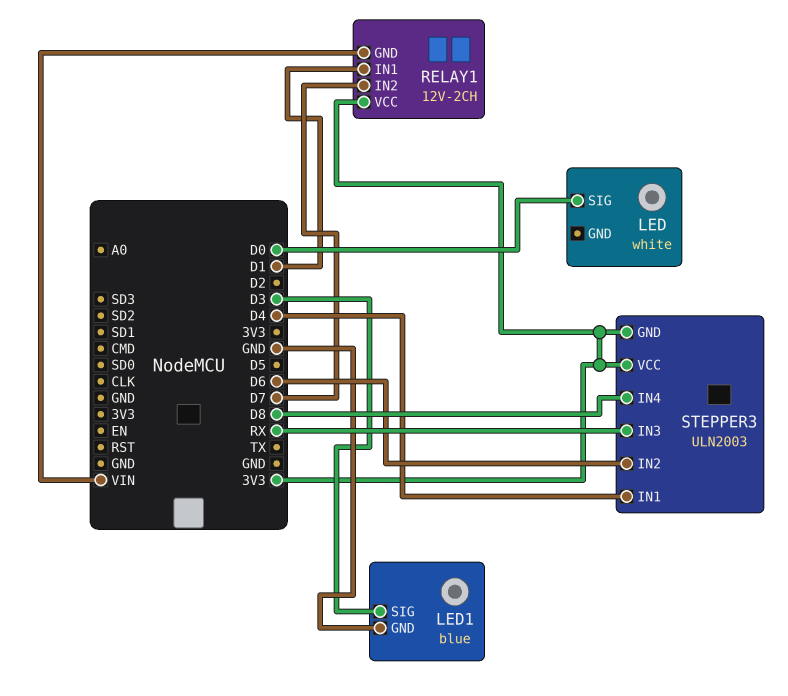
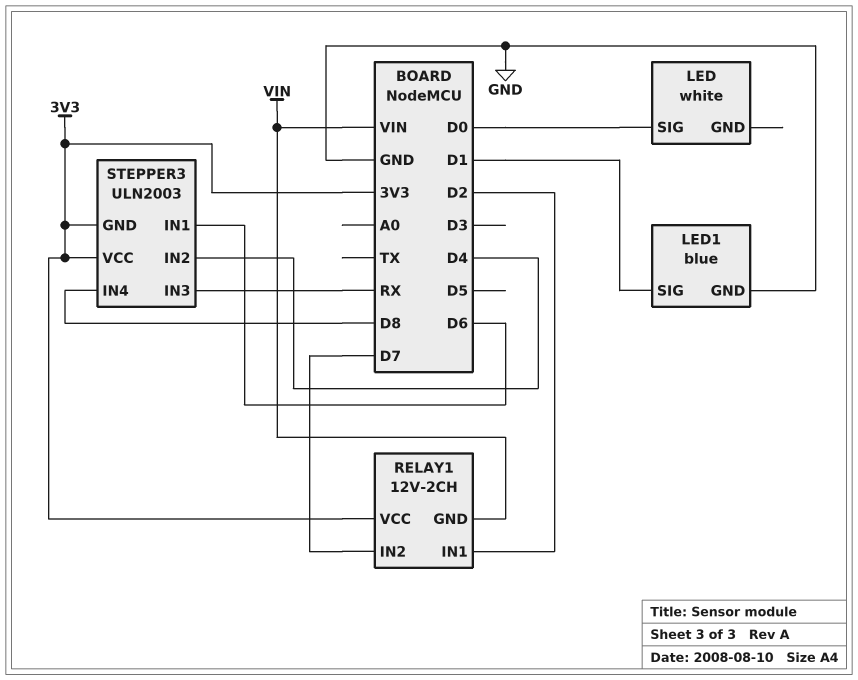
LED1 pin SIG: D3 -> D1
RELAY1 pin IN1: D1 -> D2
STEPPER3 pin IN1: D4 -> D6
STEPPER3 pin IN2: D6 -> D4

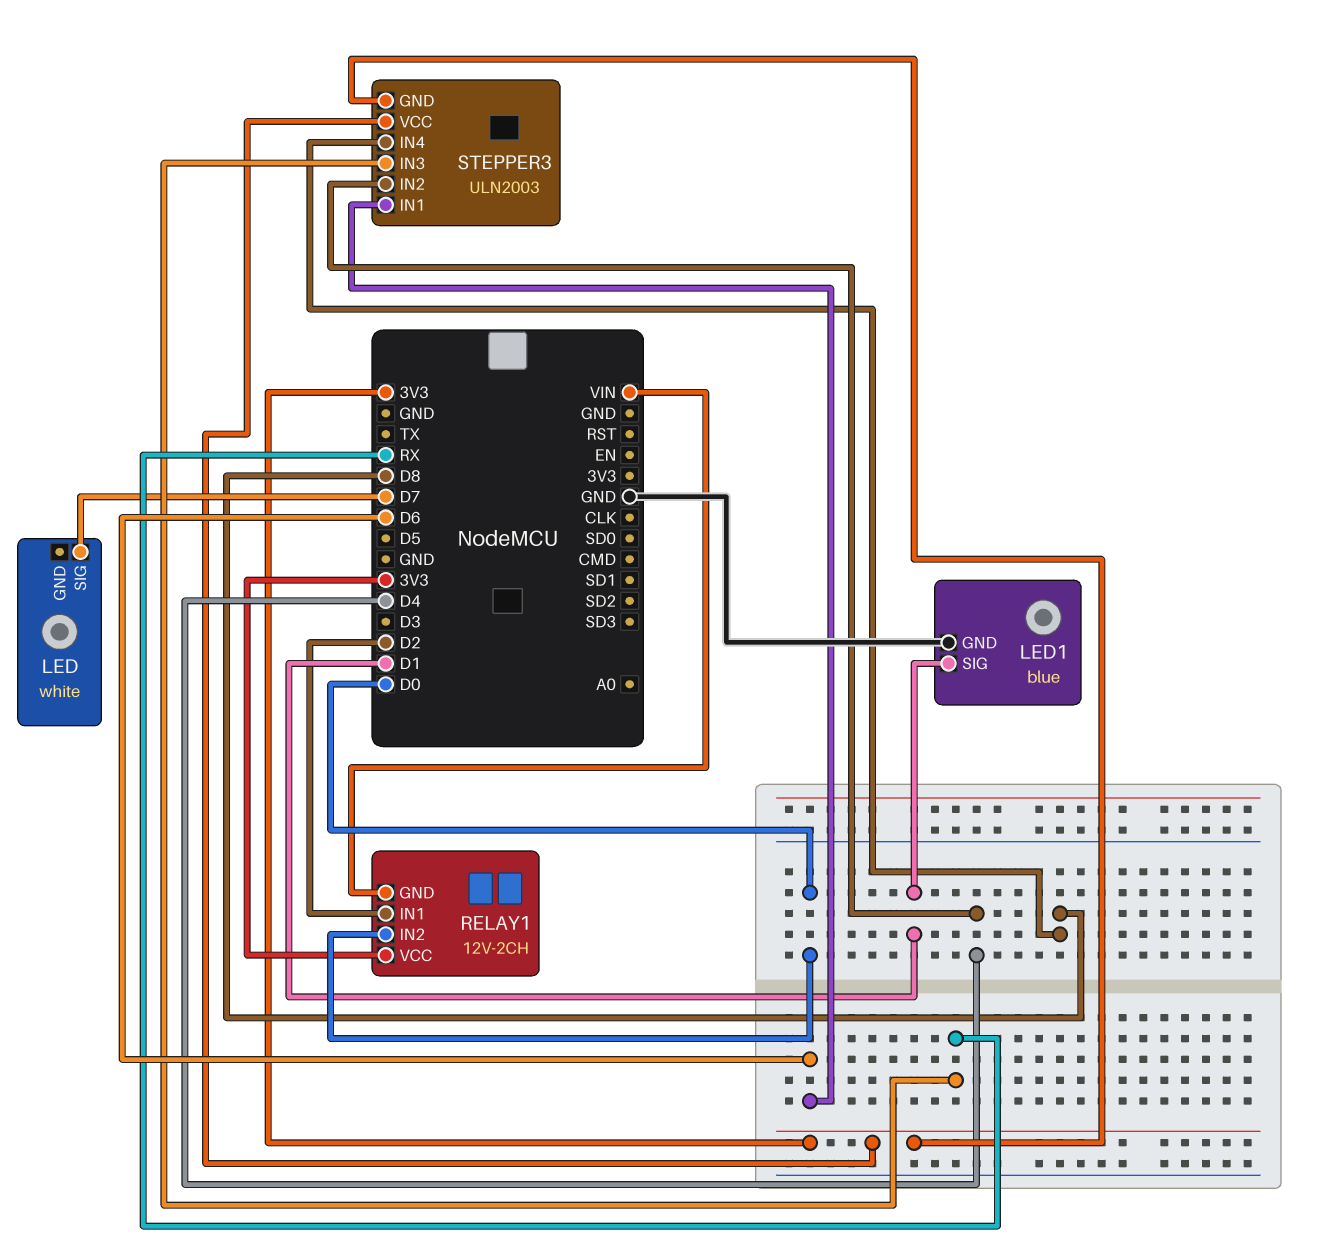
LED pin SIG: D0 -> D7
RELAY1 pin IN2: D7 -> D0

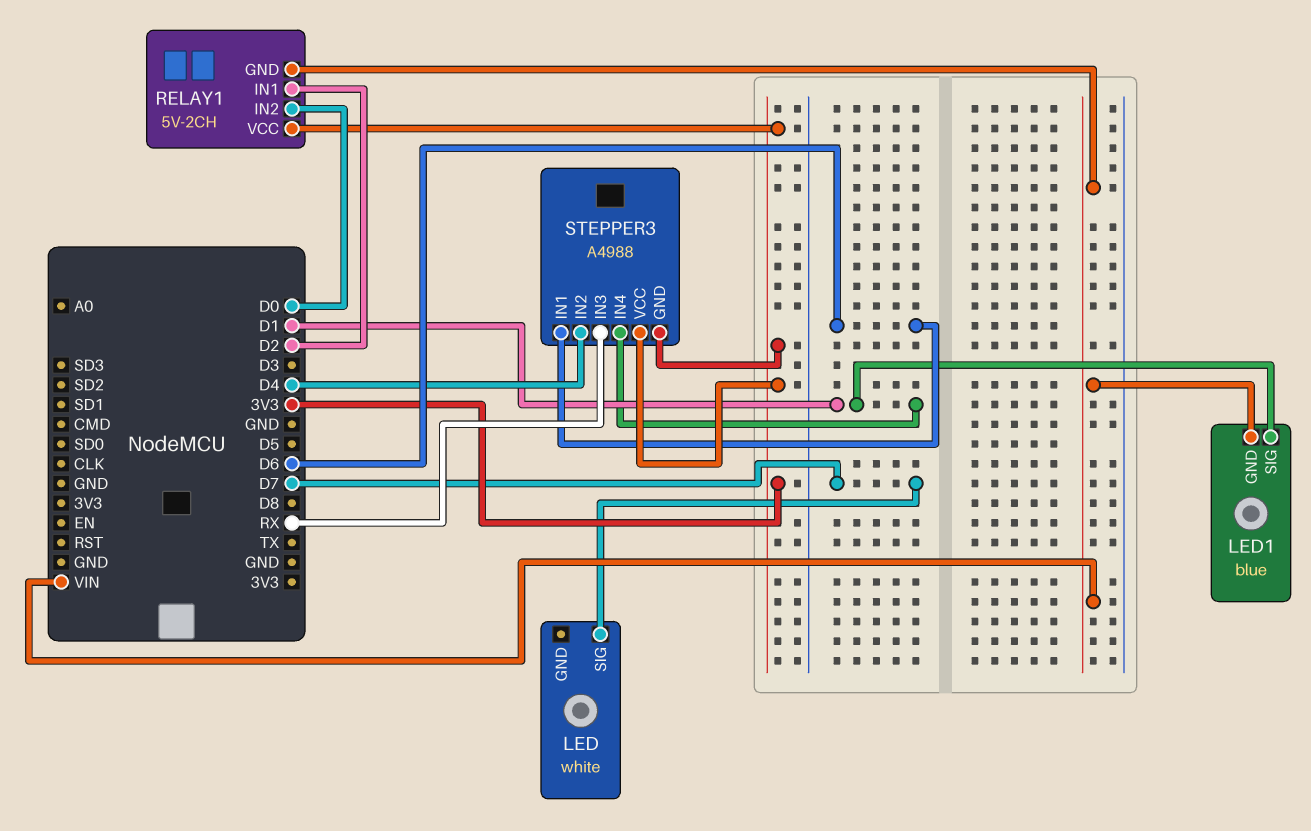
LED1 pin GND: GND -> VIN
RELAY1: 12V-2CH -> 5V-2CH
STEPPER3: ULN2003 -> A4988
STEPPER3 pin IN4: D8 -> D1

